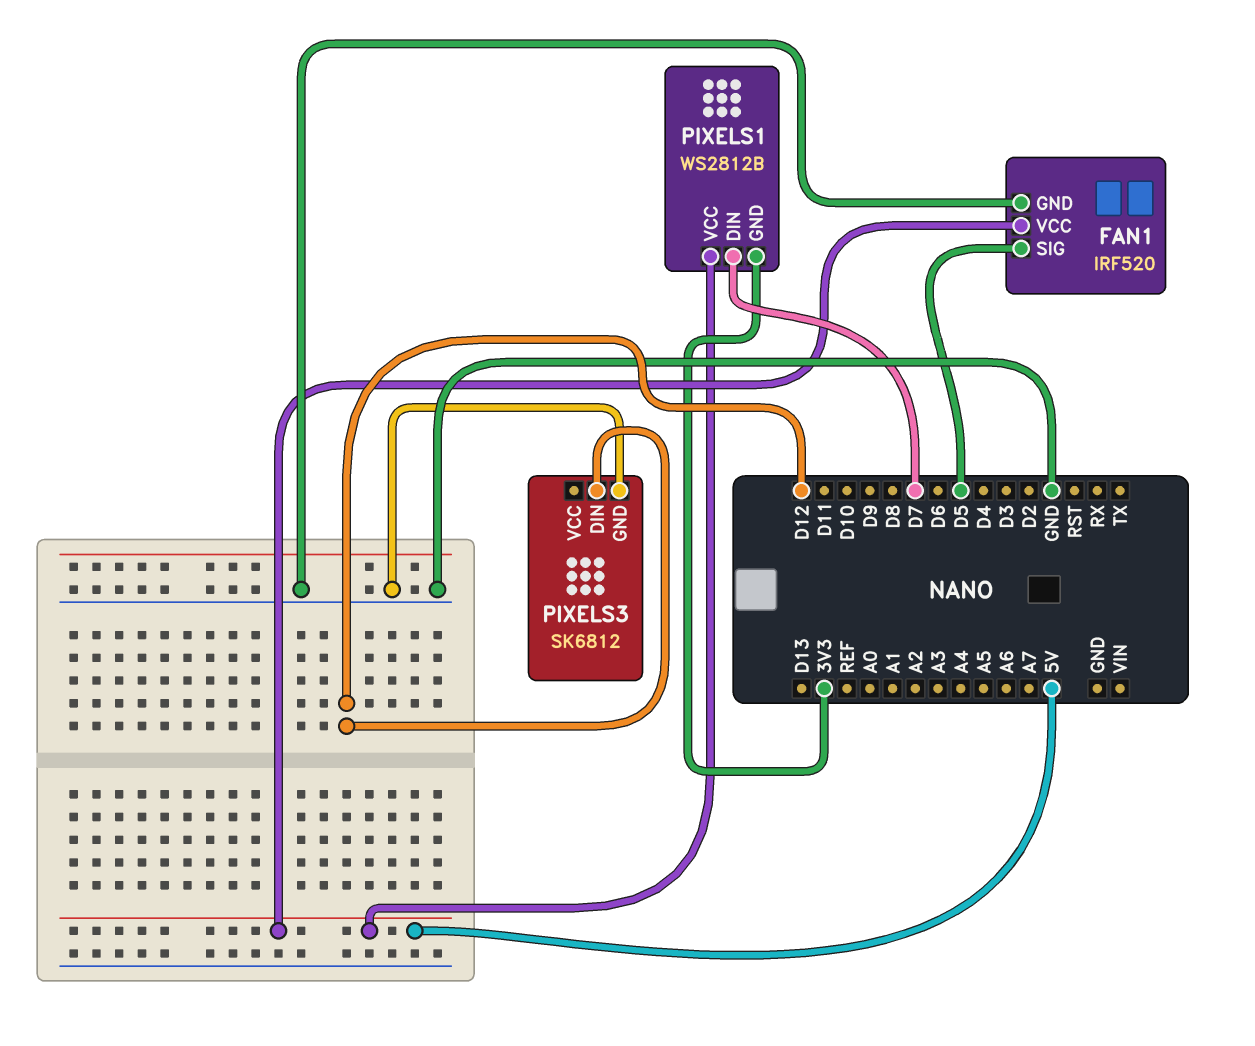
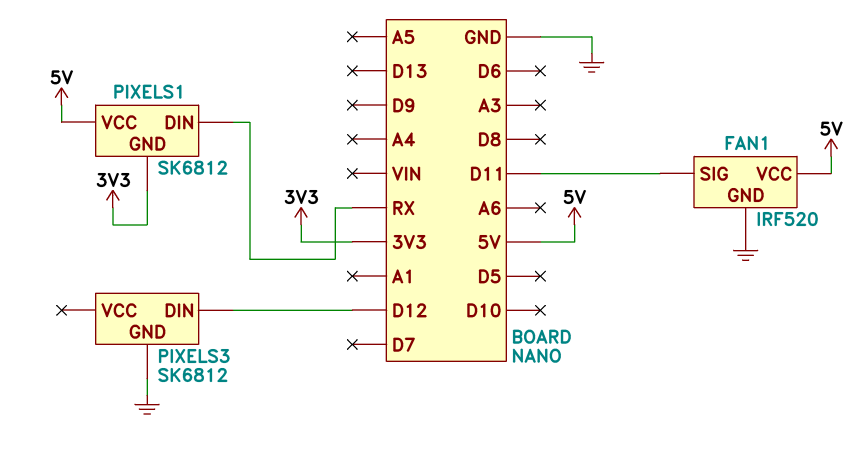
FAN1 pin SIG: D5 -> D11
PIXELS1: WS2812B -> SK6812
PIXELS1 pin DIN: D7 -> RX

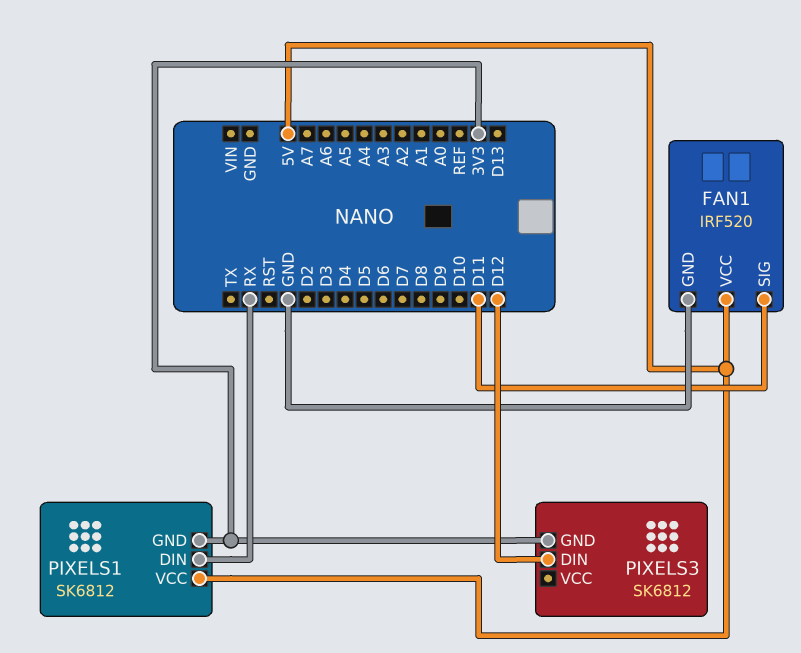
PIXELS3 pin GND: GND -> 3V3

